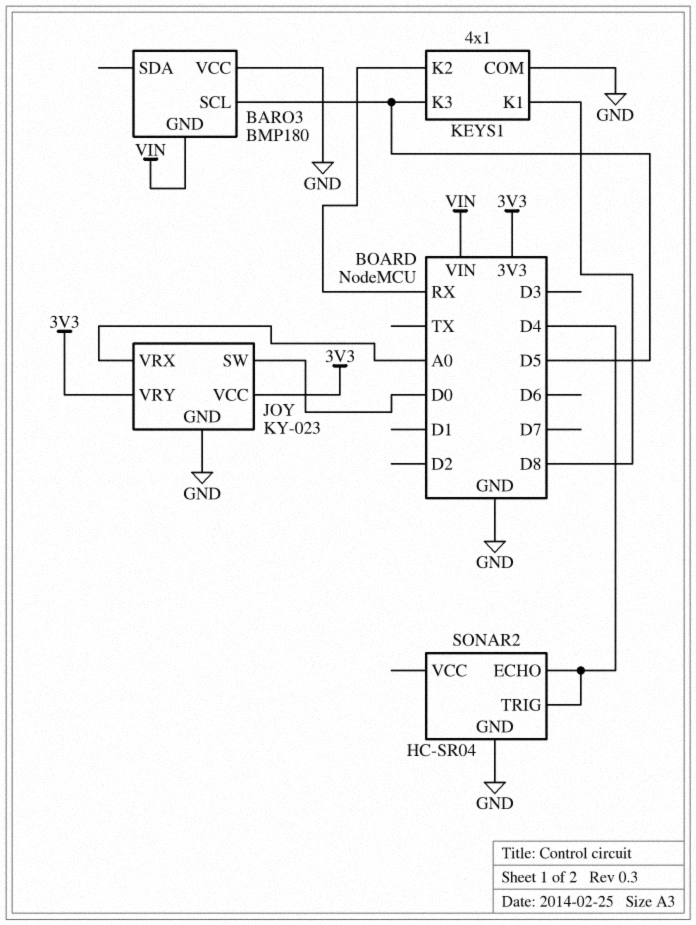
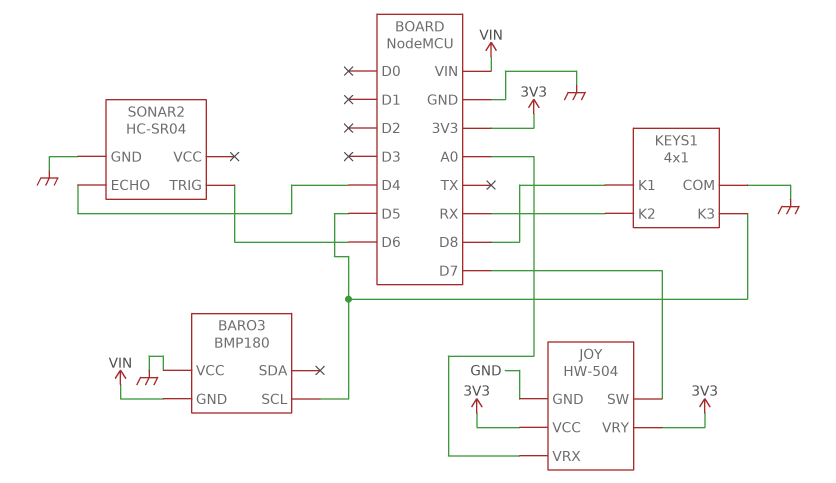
JOY: KY-023 -> HW-504
JOY pin SW: D0 -> D7
SONAR2 pin TRIG: D4 -> D6

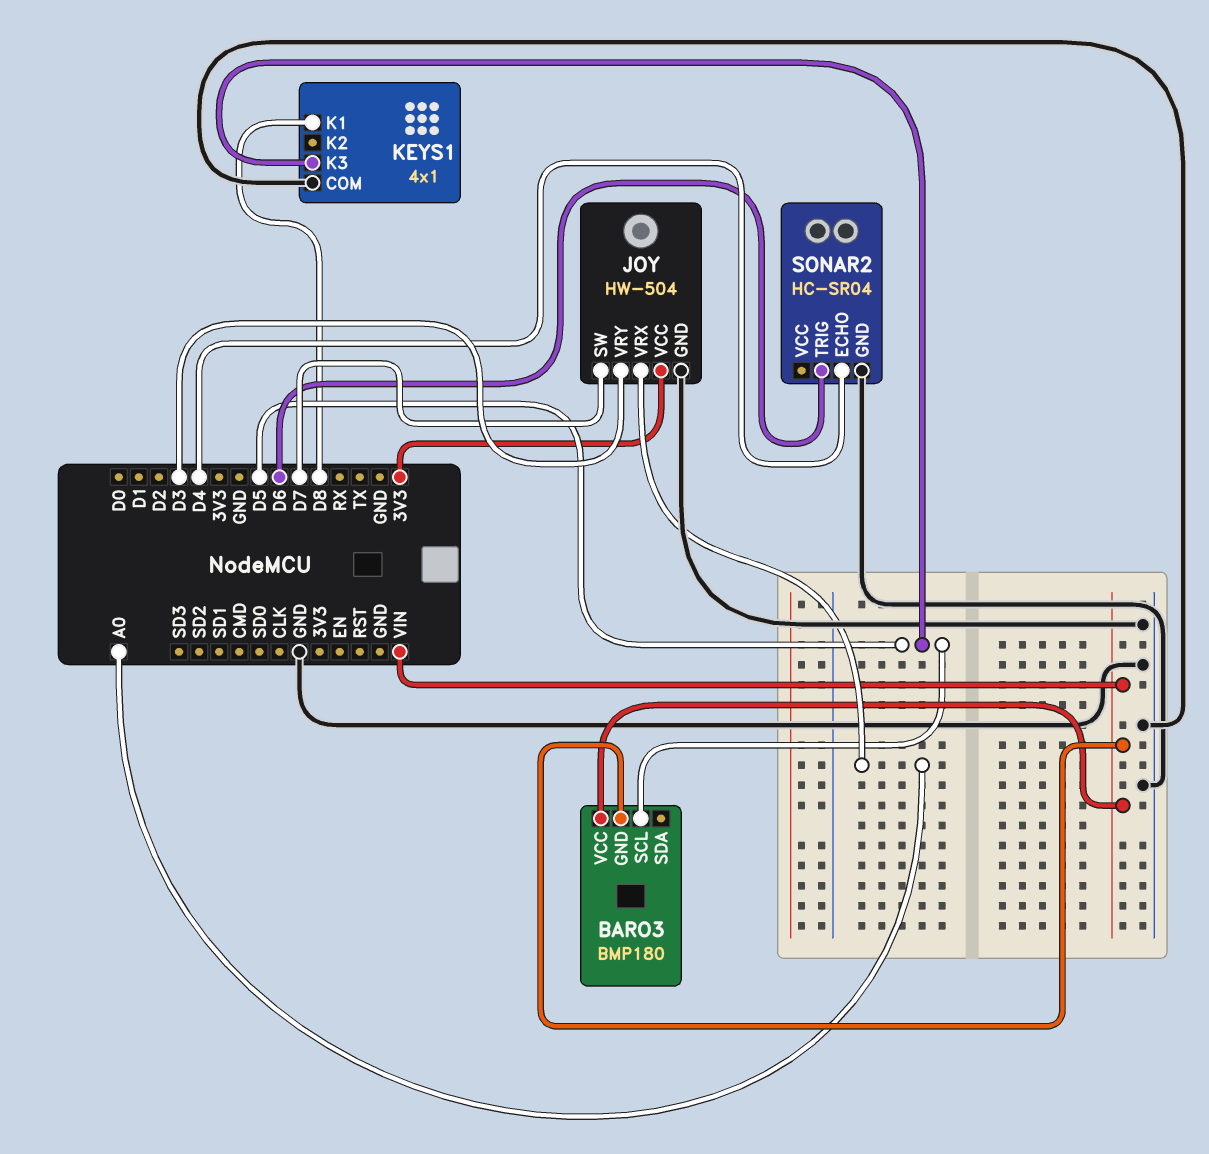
BARO3 pin VCC: GND -> VIN
JOY pin VRY: 3V3 -> D3
KEYS1 pin K2: RX -> none

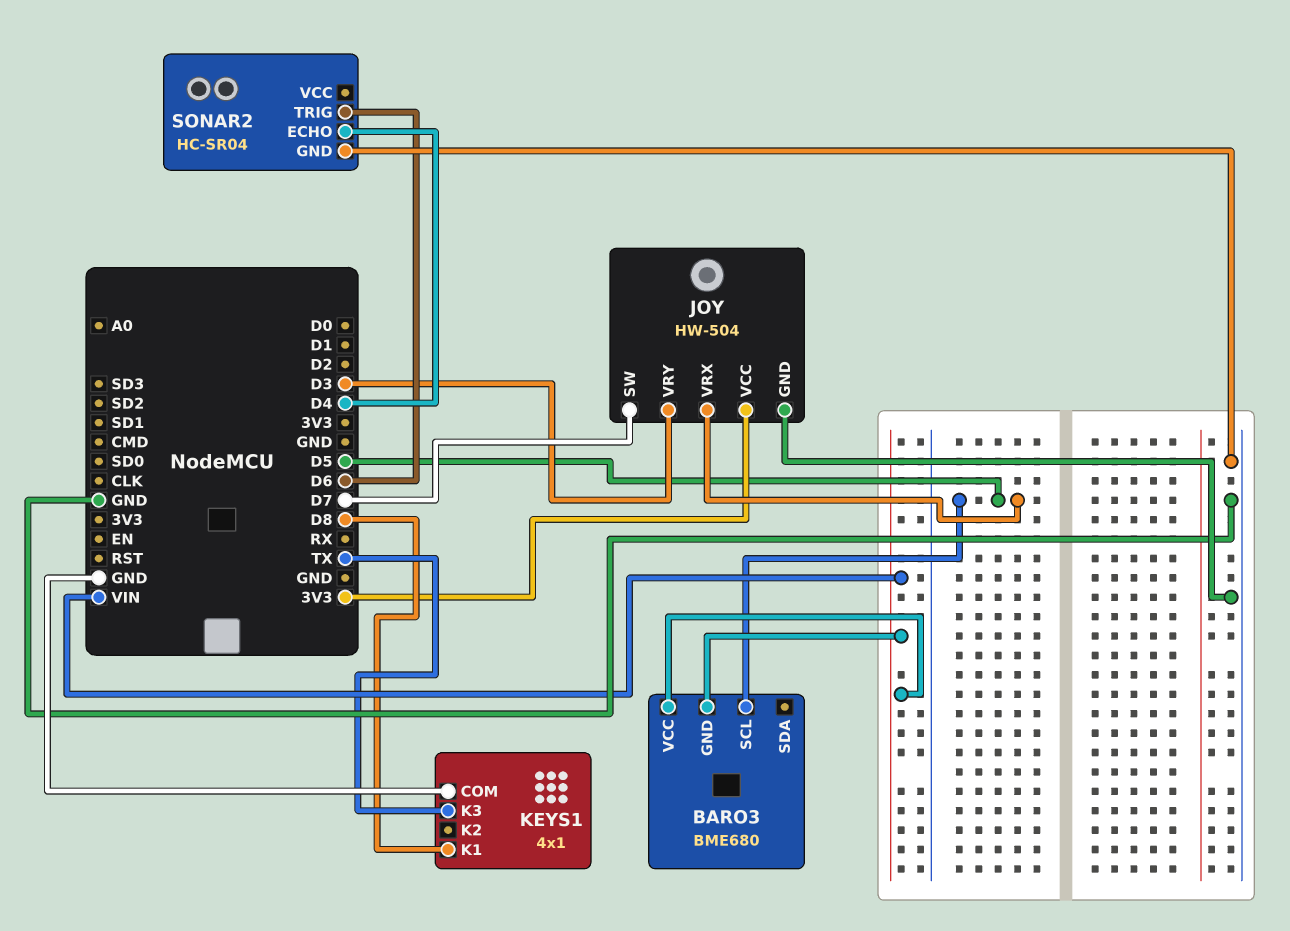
BARO3: BMP180 -> BME680
JOY pin VRX: A0 -> D5
KEYS1 pin K3: D5 -> TX

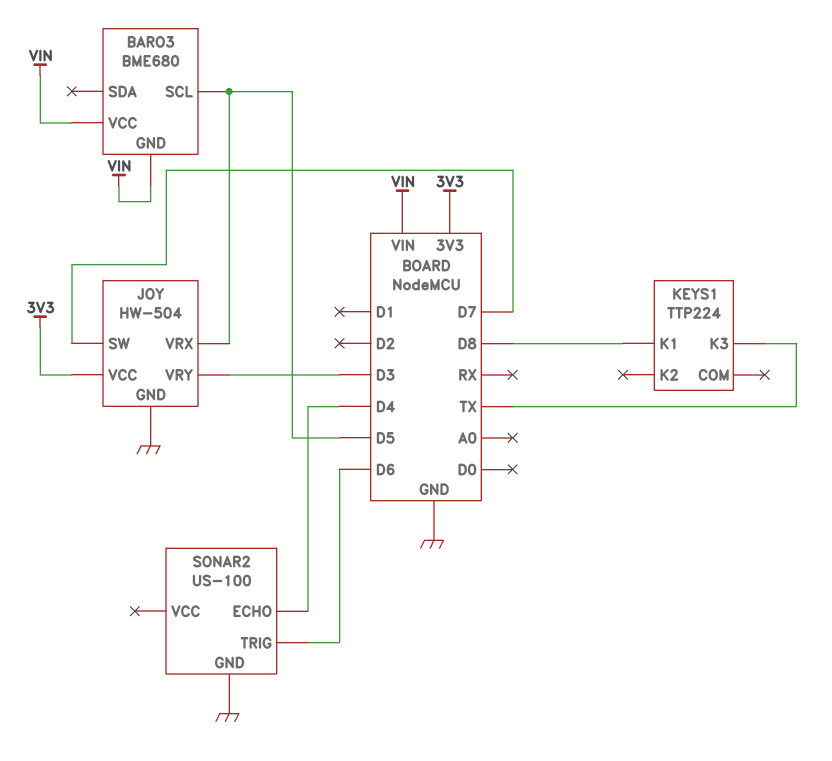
KEYS1: 4x1 -> TTP224
KEYS1 pin COM: GND -> none
SONAR2: HC-SR04 -> US-100

